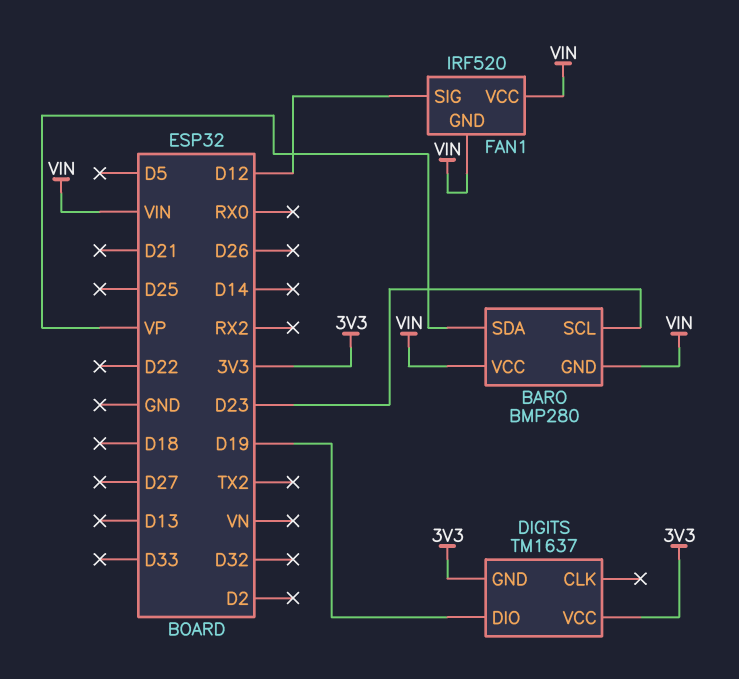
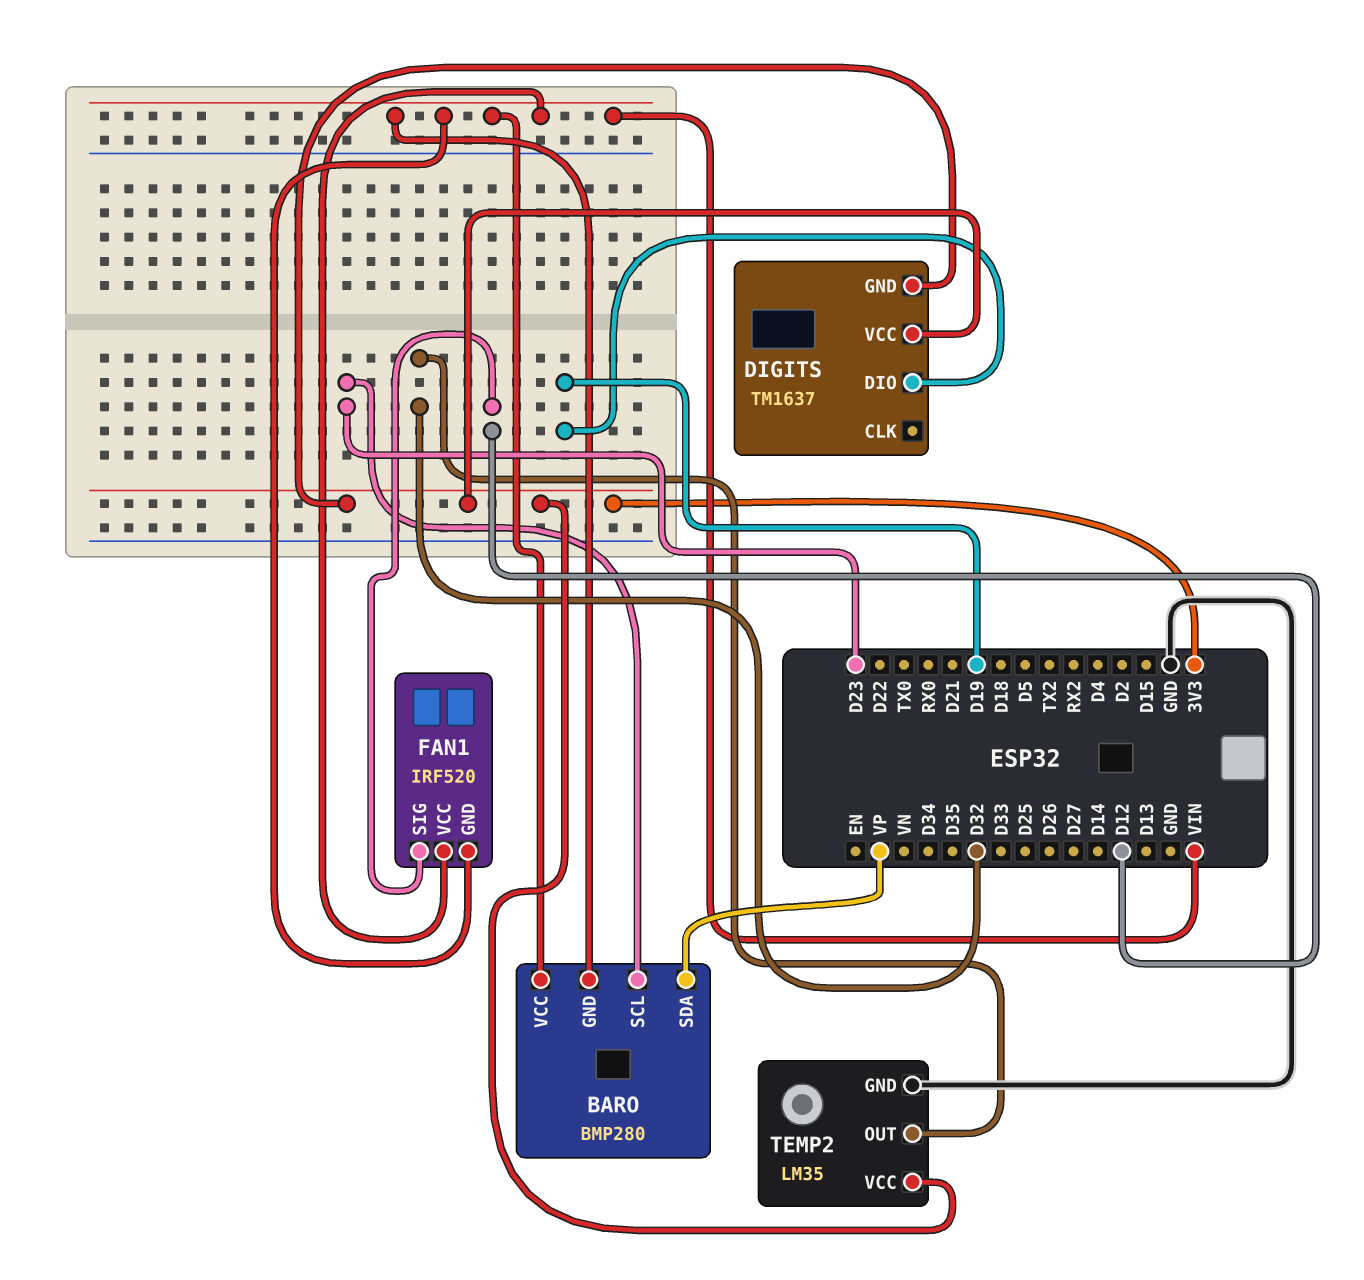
TEMP2: none -> LM35
TEMP2 pin GND: none -> GND
TEMP2 pin OUT: none -> D32
TEMP2 pin VCC: none -> 3V3

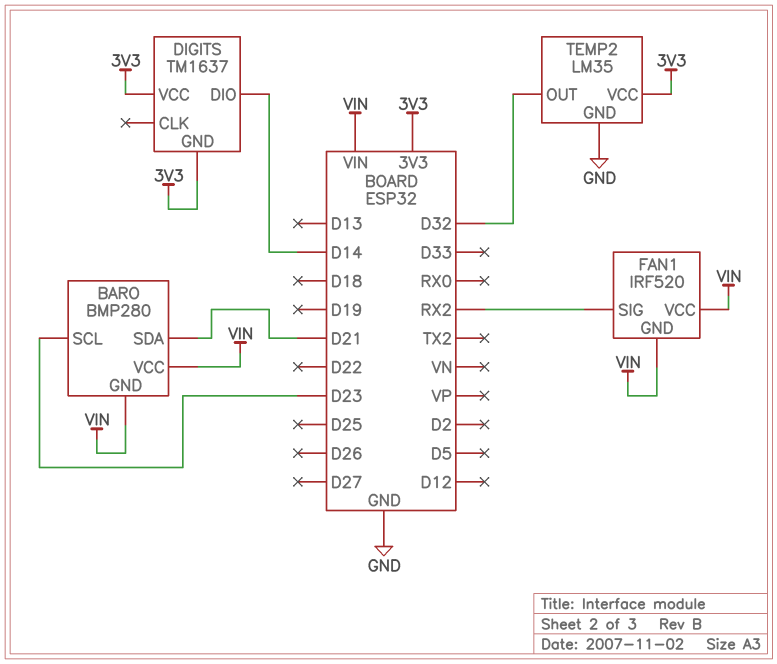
BARO pin SDA: VP -> D21
DIGITS pin DIO: D19 -> D14
FAN1 pin SIG: D12 -> RX2

